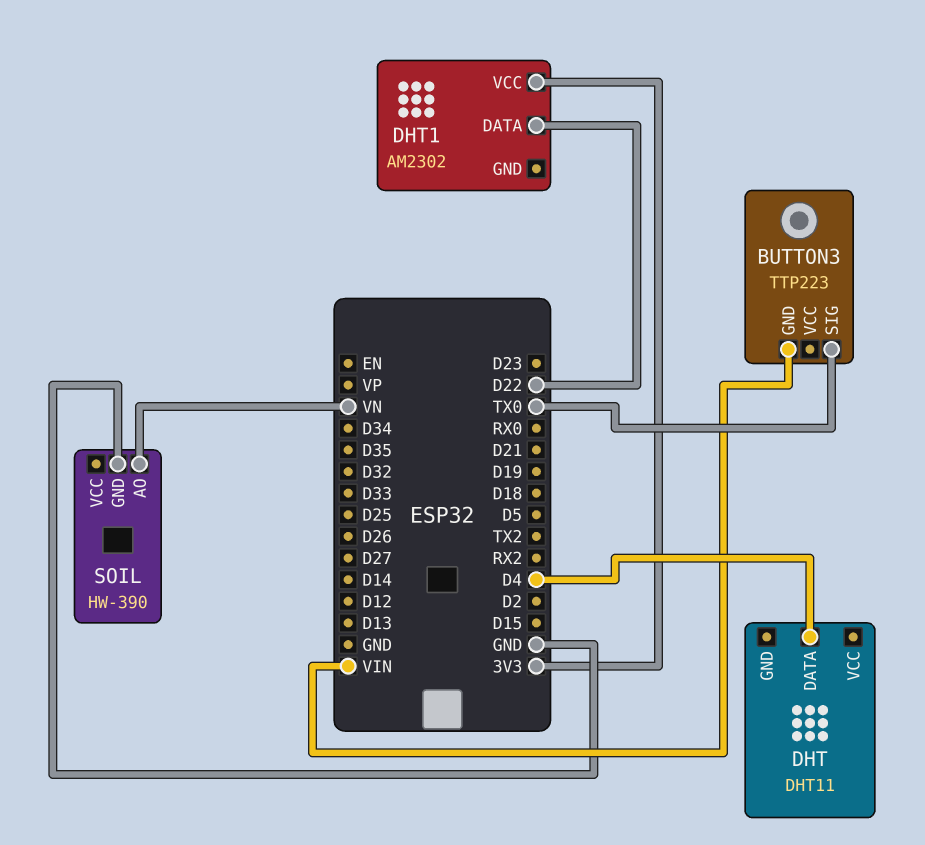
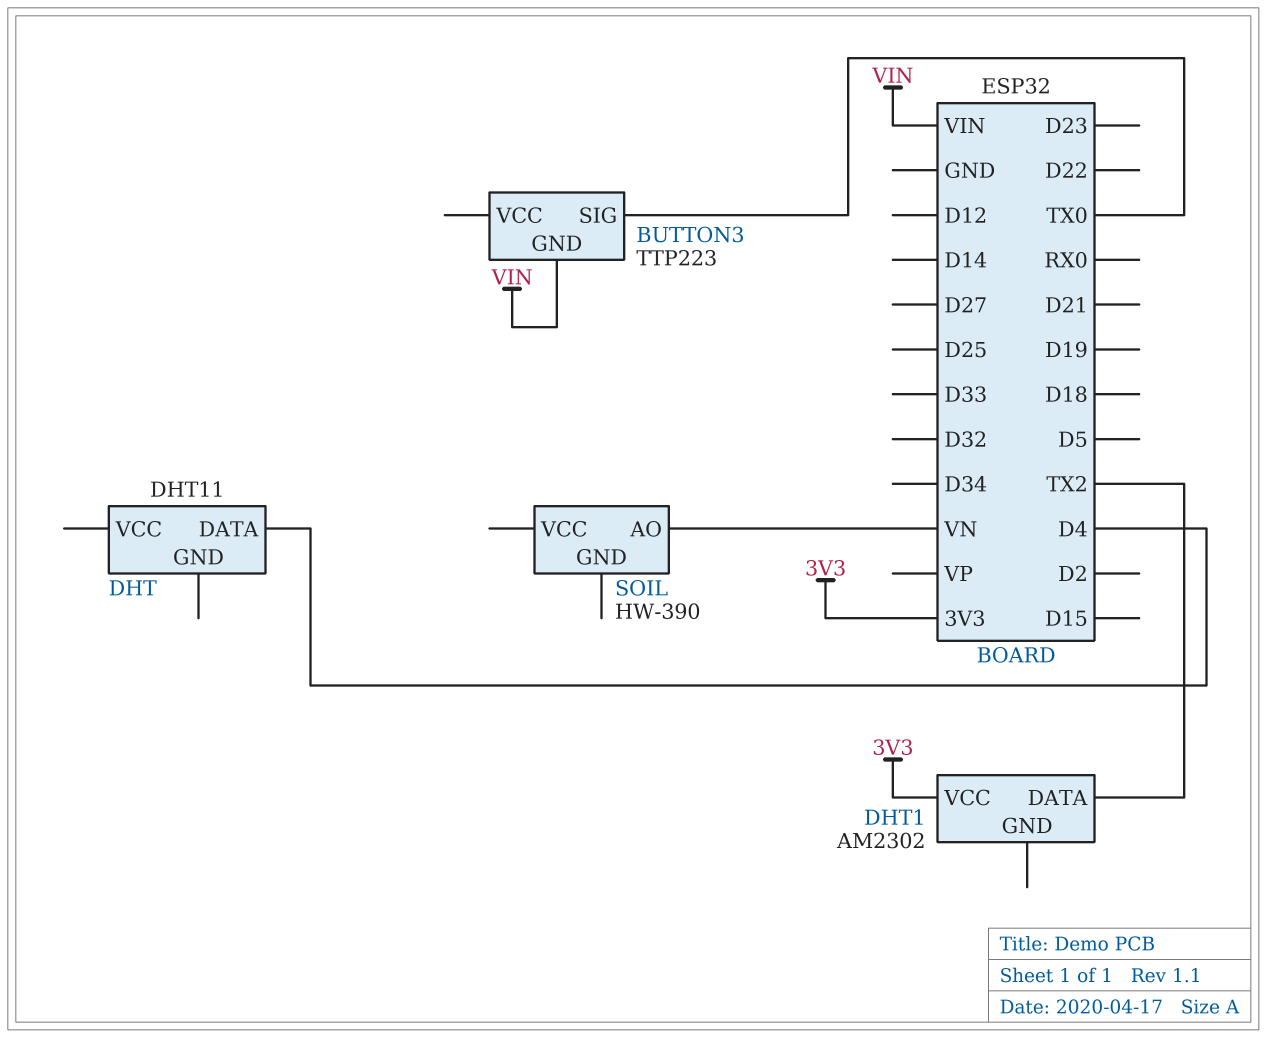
DHT1 pin DATA: D22 -> TX2
SOIL pin GND: GND -> none

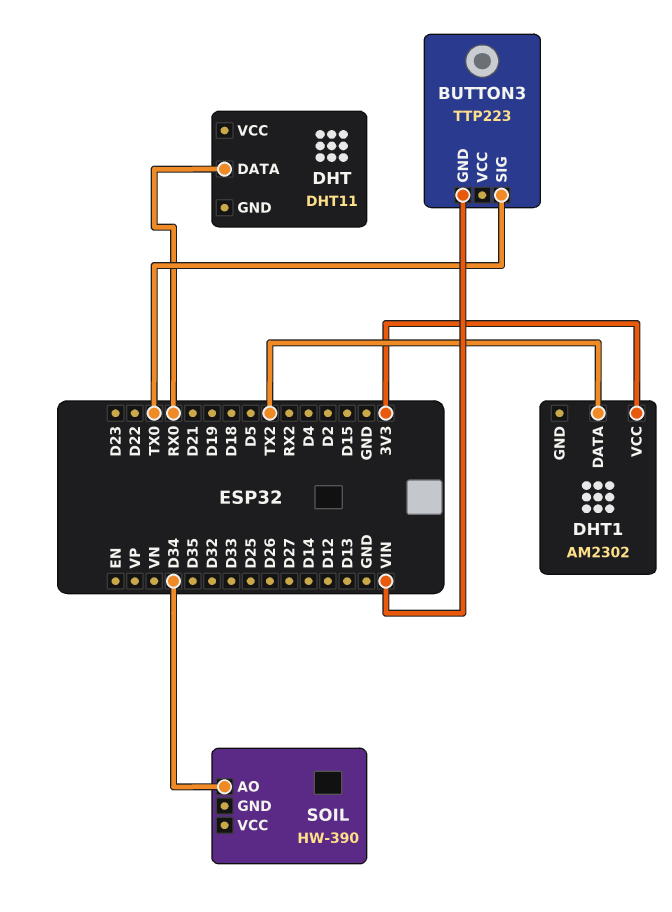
DHT pin DATA: D4 -> RX0
SOIL pin AO: VN -> D34

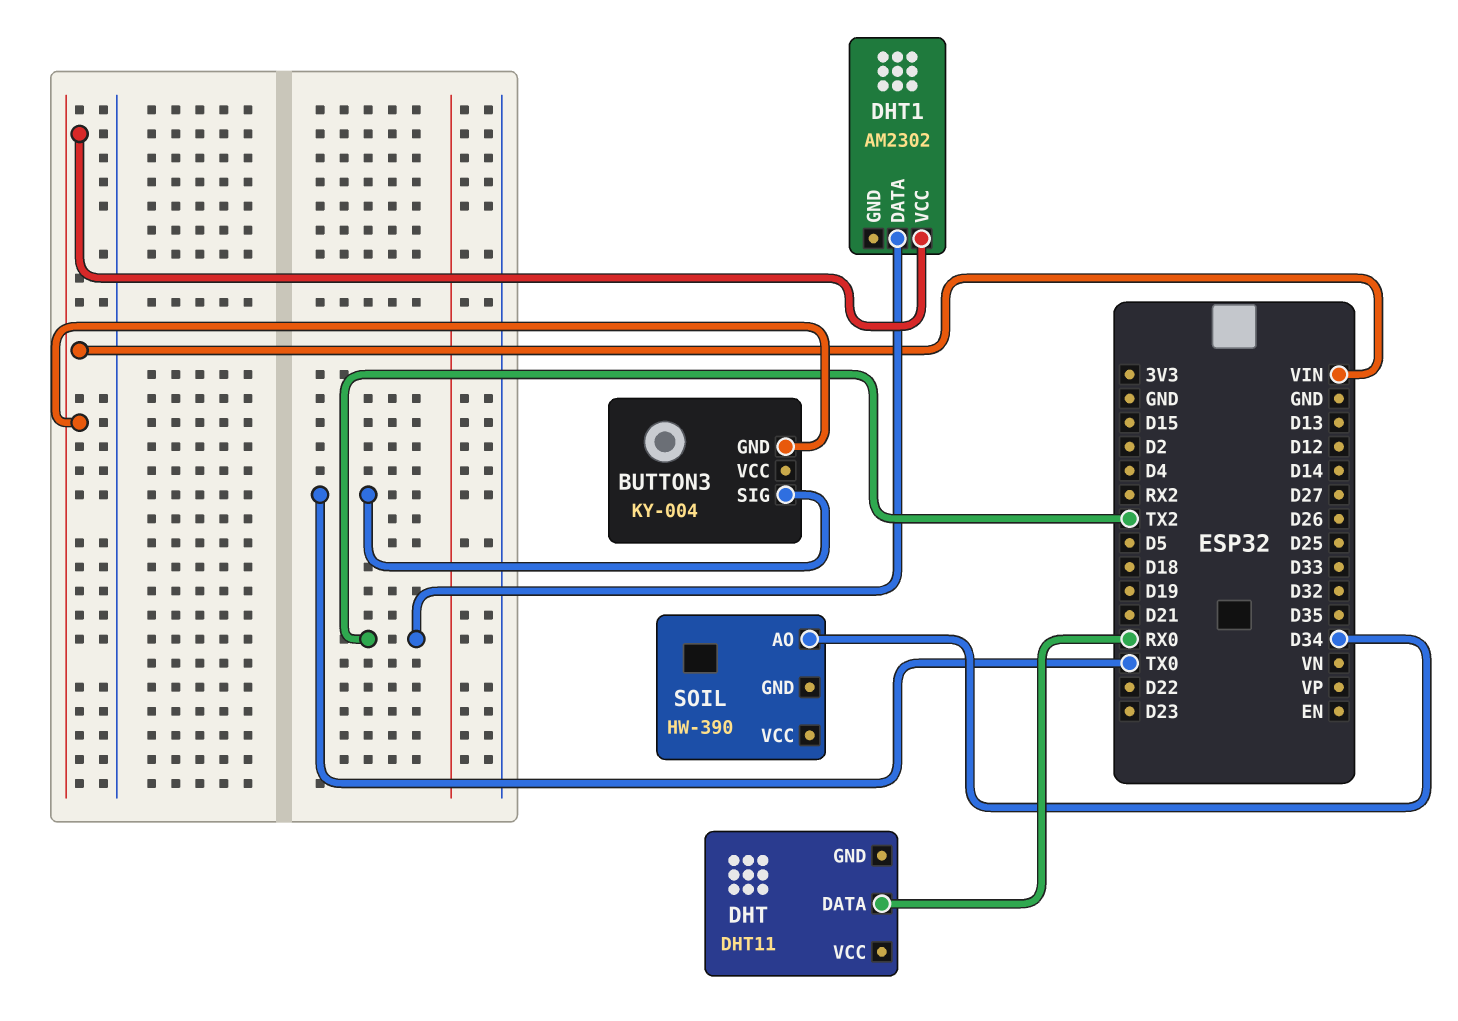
BUTTON3: TTP223 -> KY-004
DHT1 pin VCC: 3V3 -> VIN

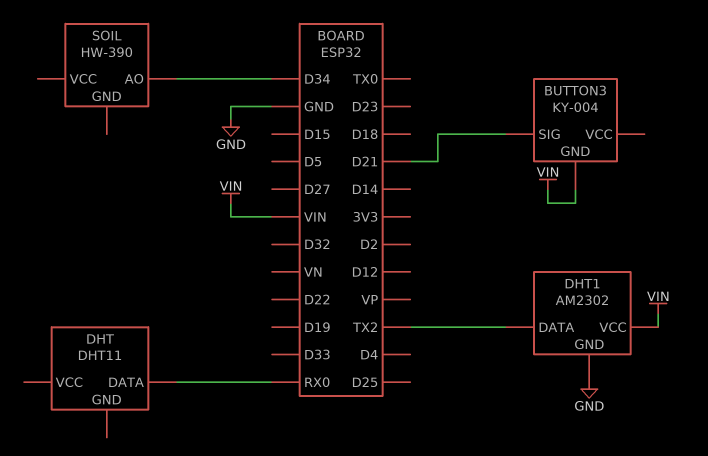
BUTTON3 pin SIG: TX0 -> D21
DHT1 pin GND: none -> GND

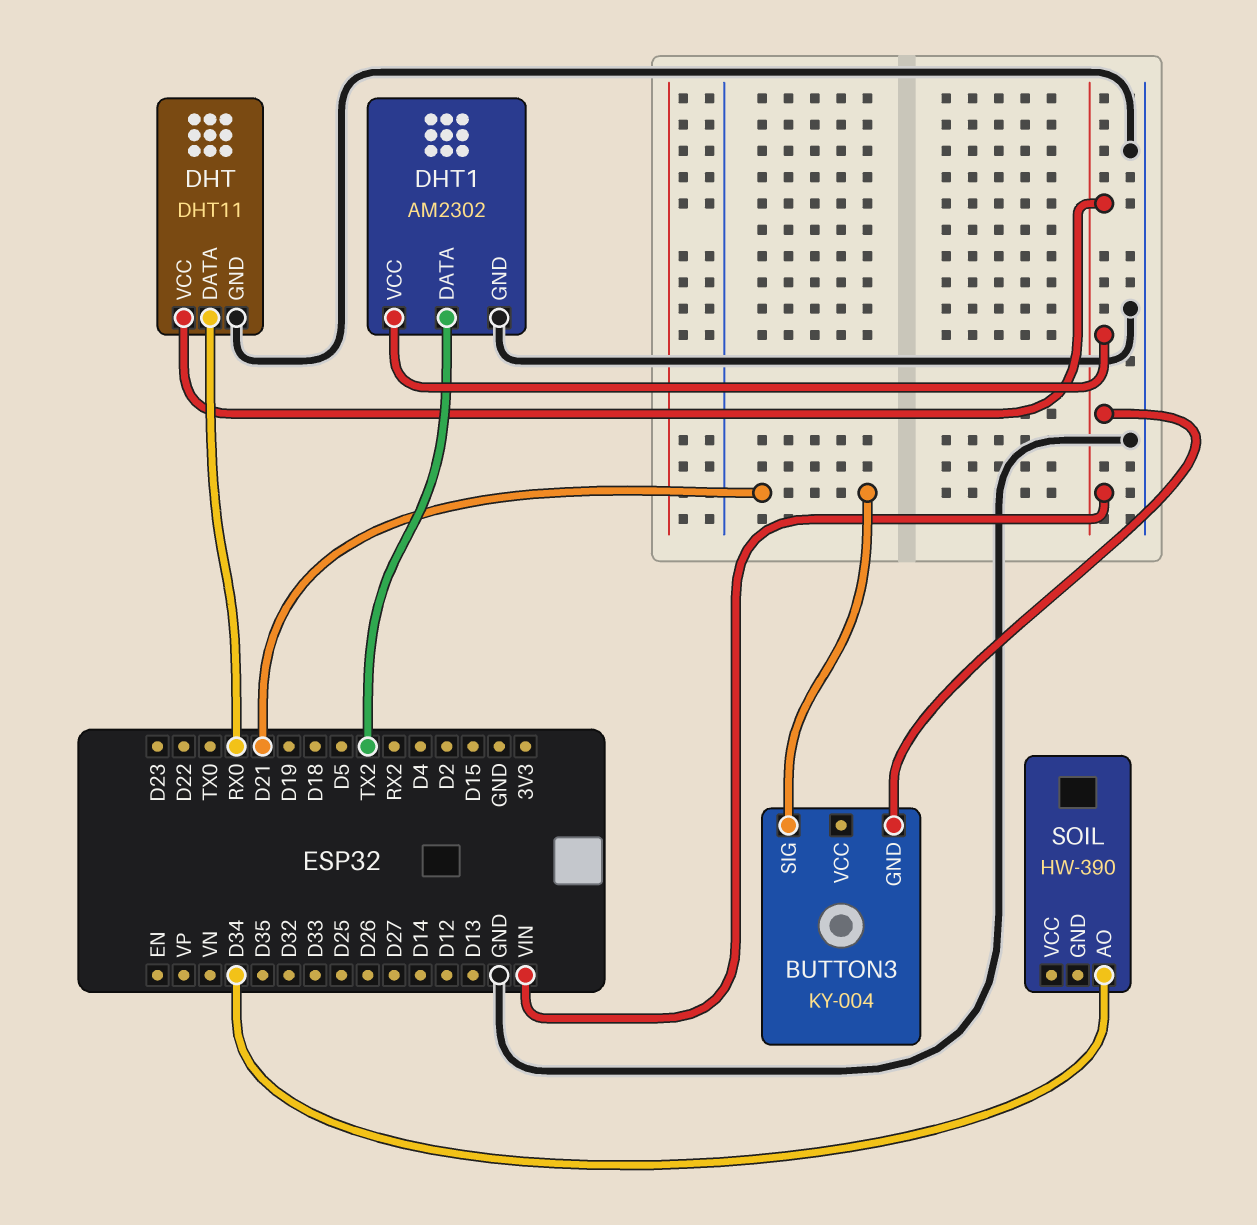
DHT pin GND: none -> GND
DHT pin VCC: none -> VIN

